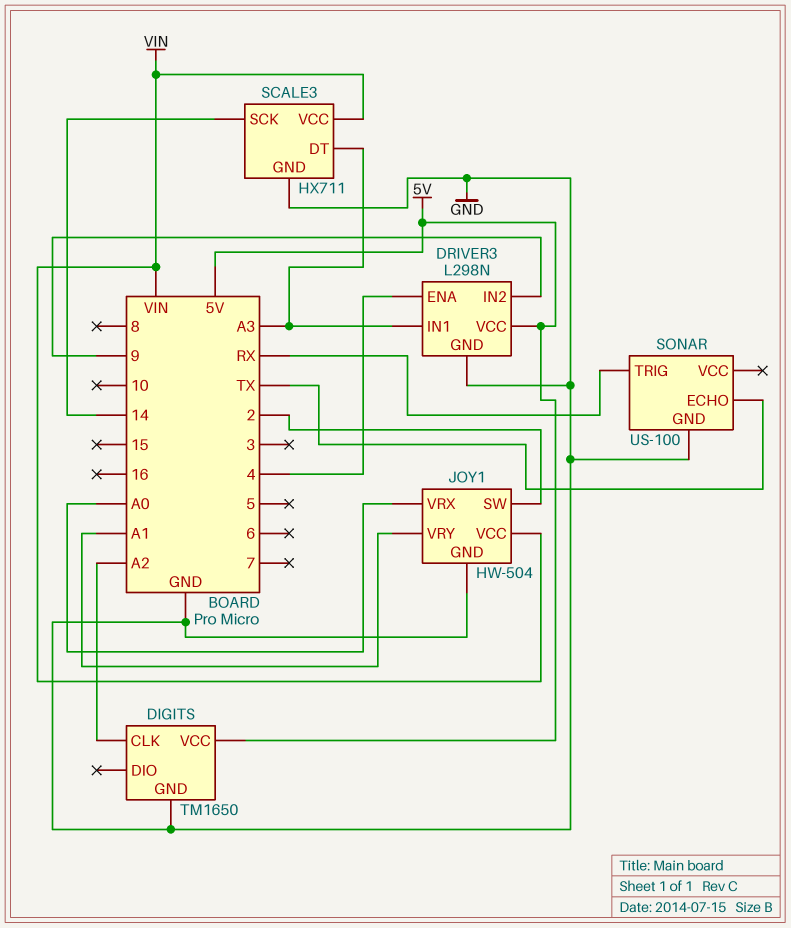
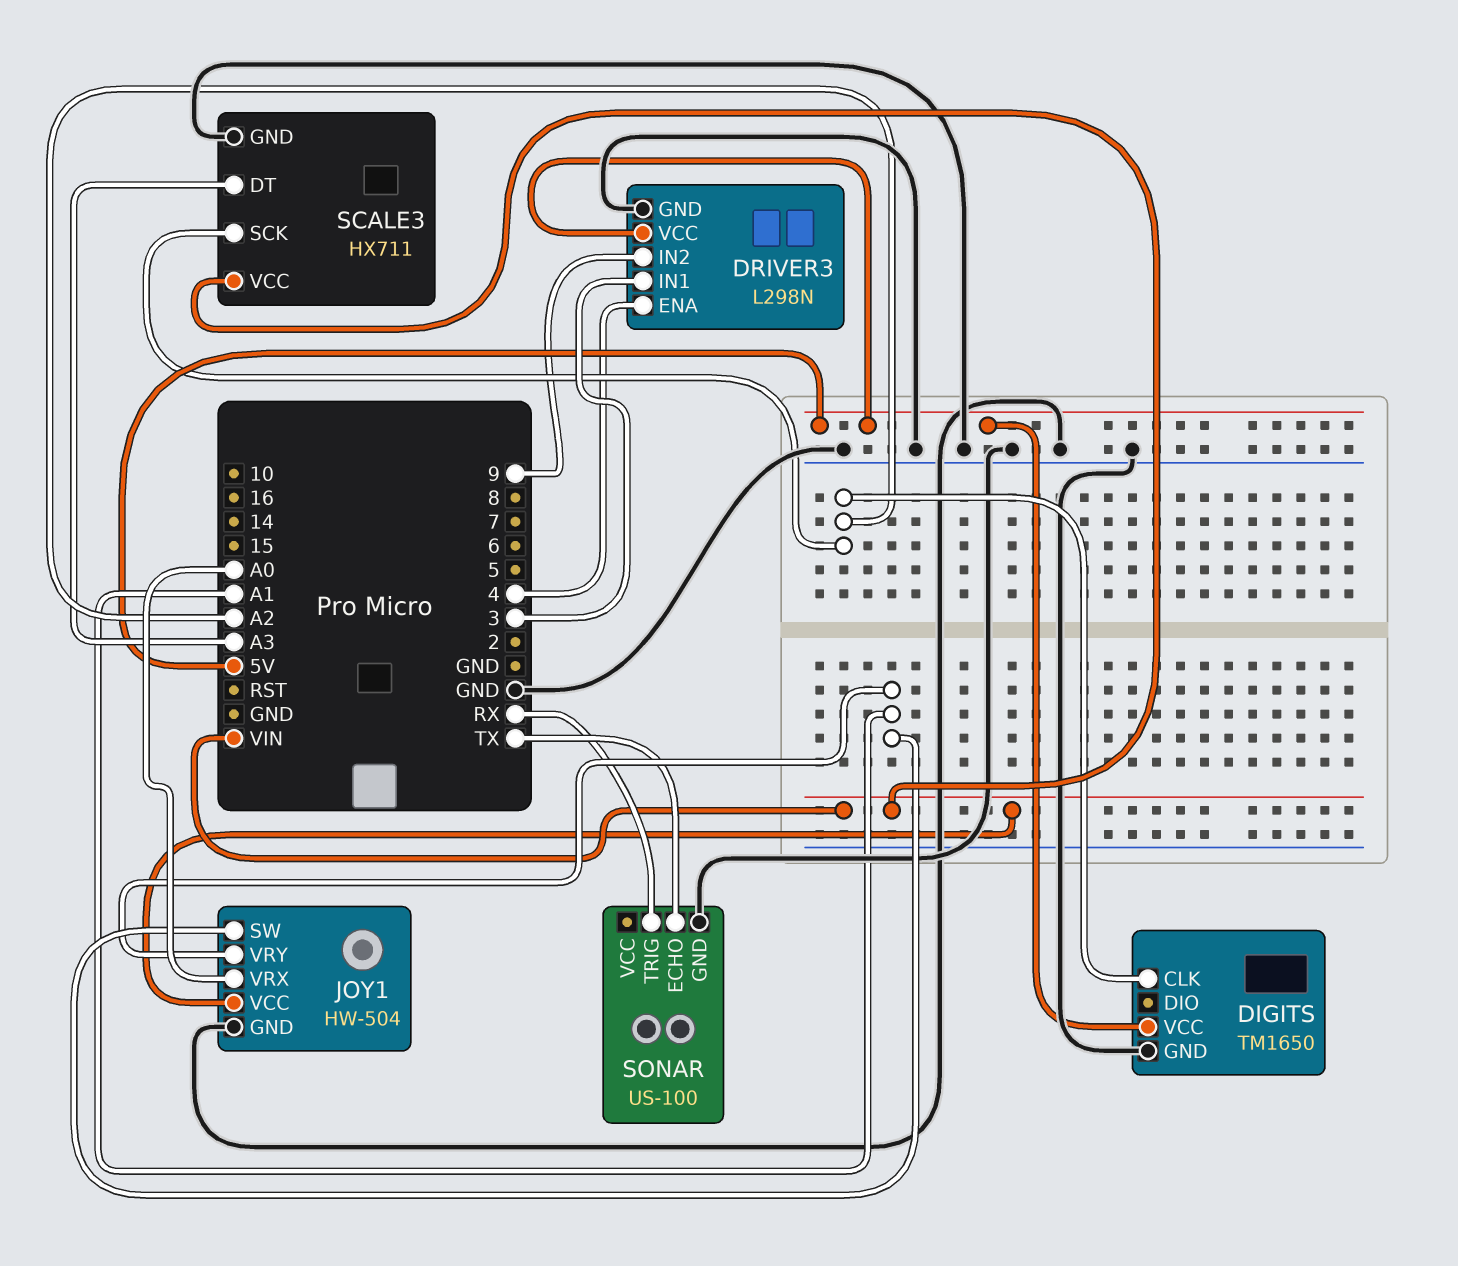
DRIVER3 pin IN1: A3 -> 3
JOY1 pin SW: 2 -> A1
SCALE3 pin SCK: 14 -> A2

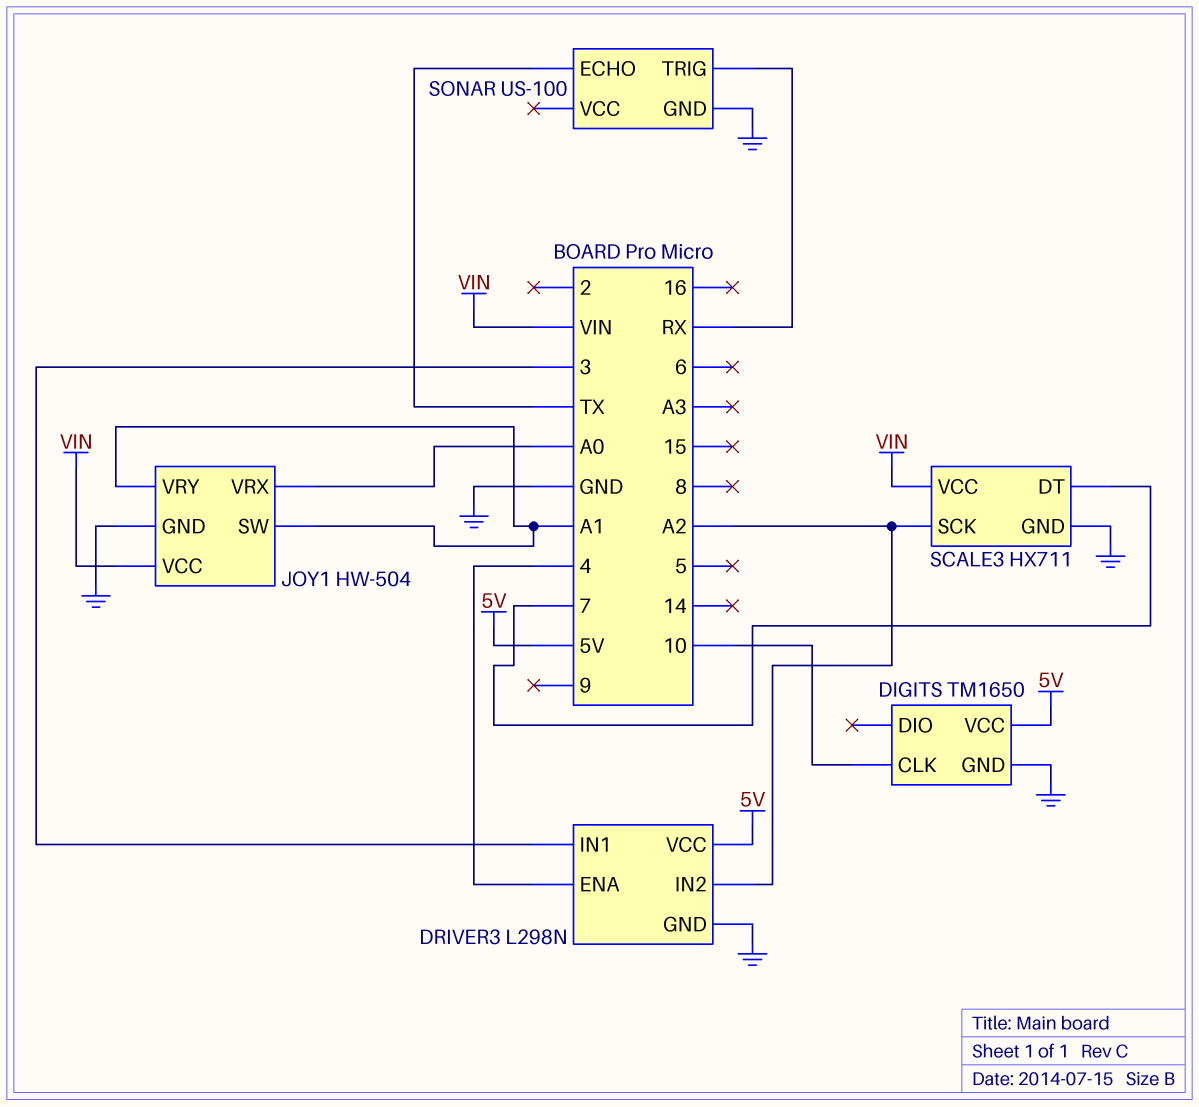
DIGITS pin CLK: A2 -> 10
DRIVER3 pin IN2: 9 -> A2
SCALE3 pin DT: A3 -> 7

